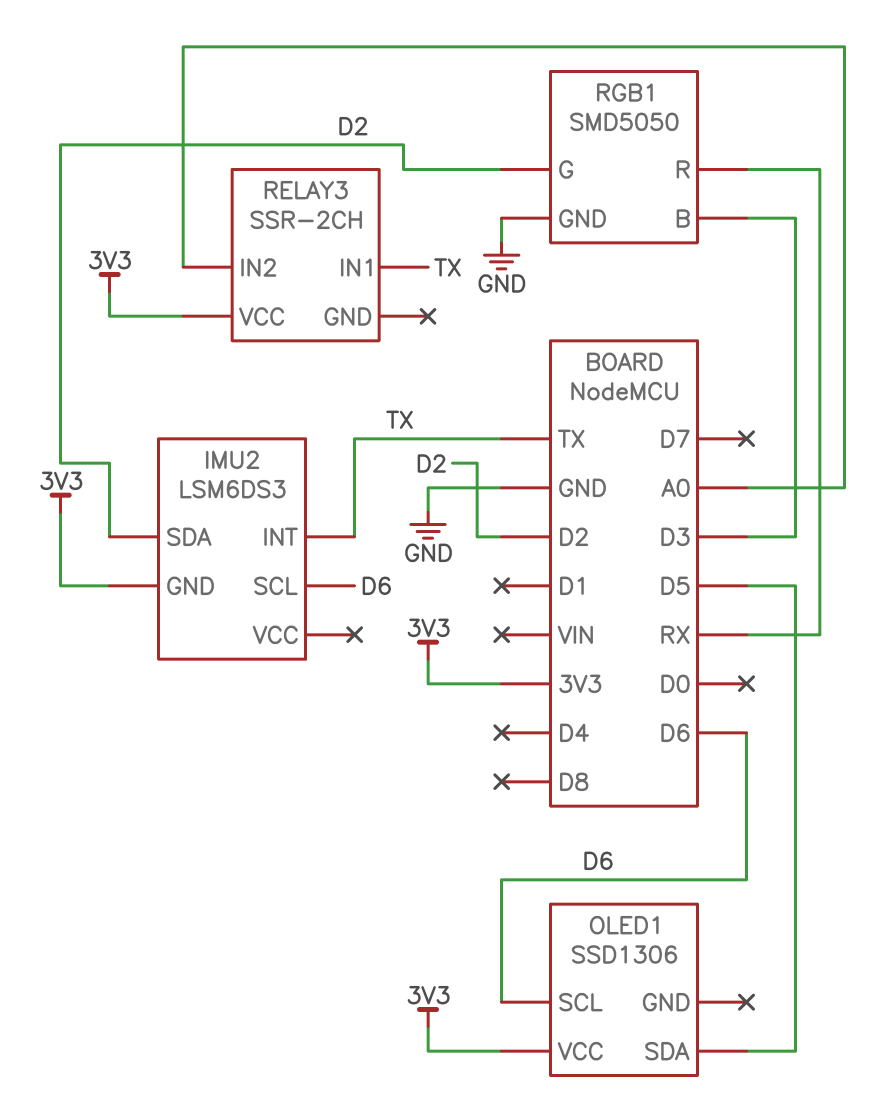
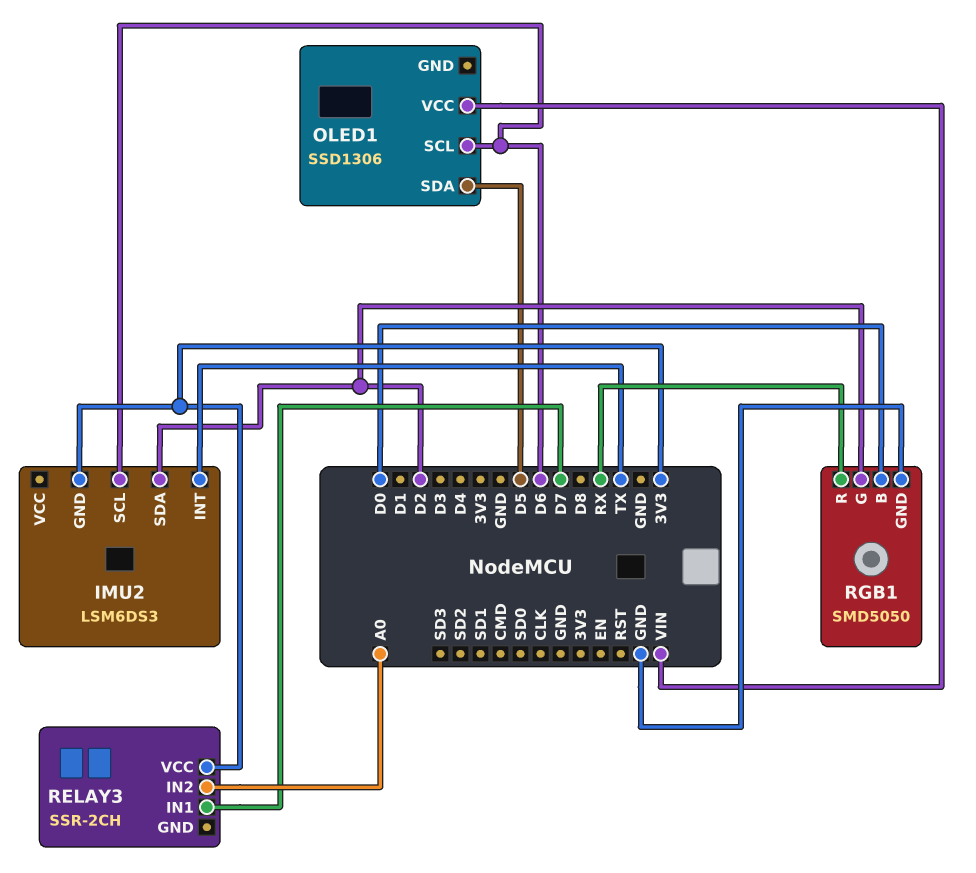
OLED1 pin VCC: 3V3 -> VIN
RELAY3 pin IN1: TX -> D7
RGB1 pin B: D3 -> D0

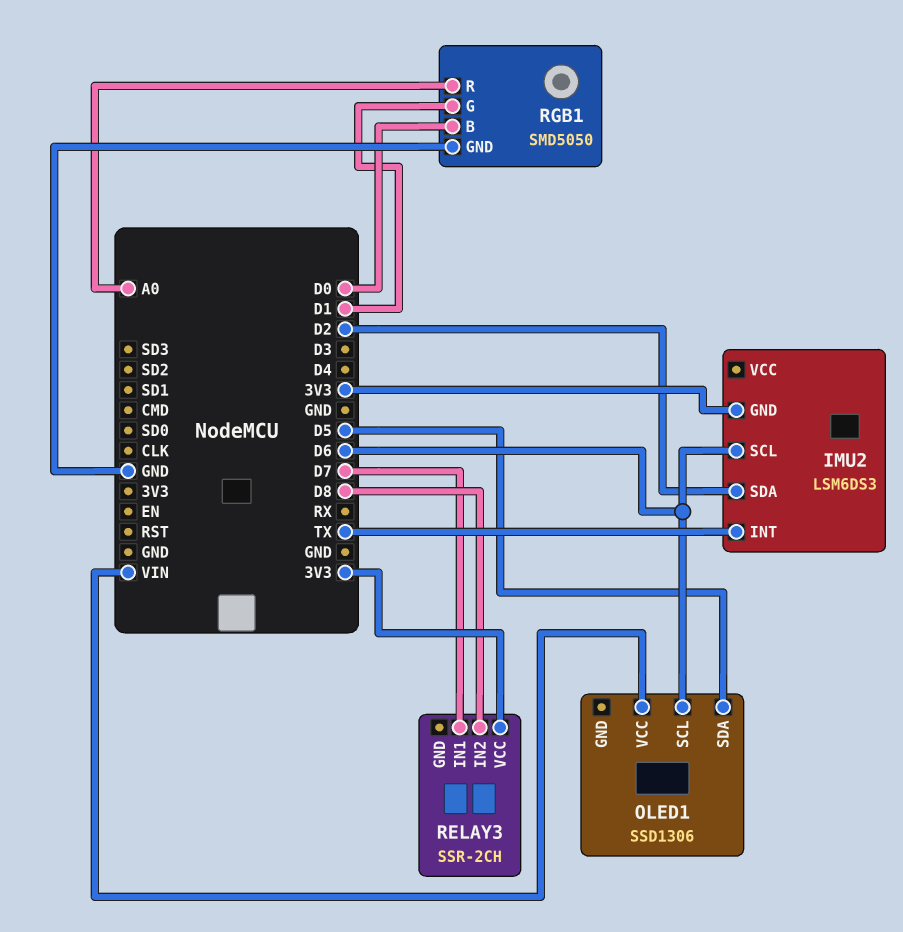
RELAY3 pin IN2: A0 -> D8
RGB1 pin G: D2 -> D1
RGB1 pin R: RX -> A0

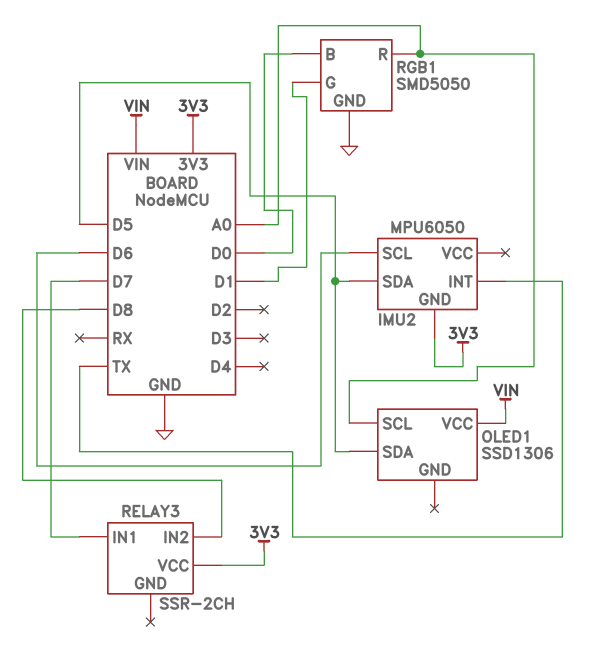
IMU2: LSM6DS3 -> MPU6050
IMU2 pin SDA: D2 -> D5
OLED1 pin SCL: D6 -> A0

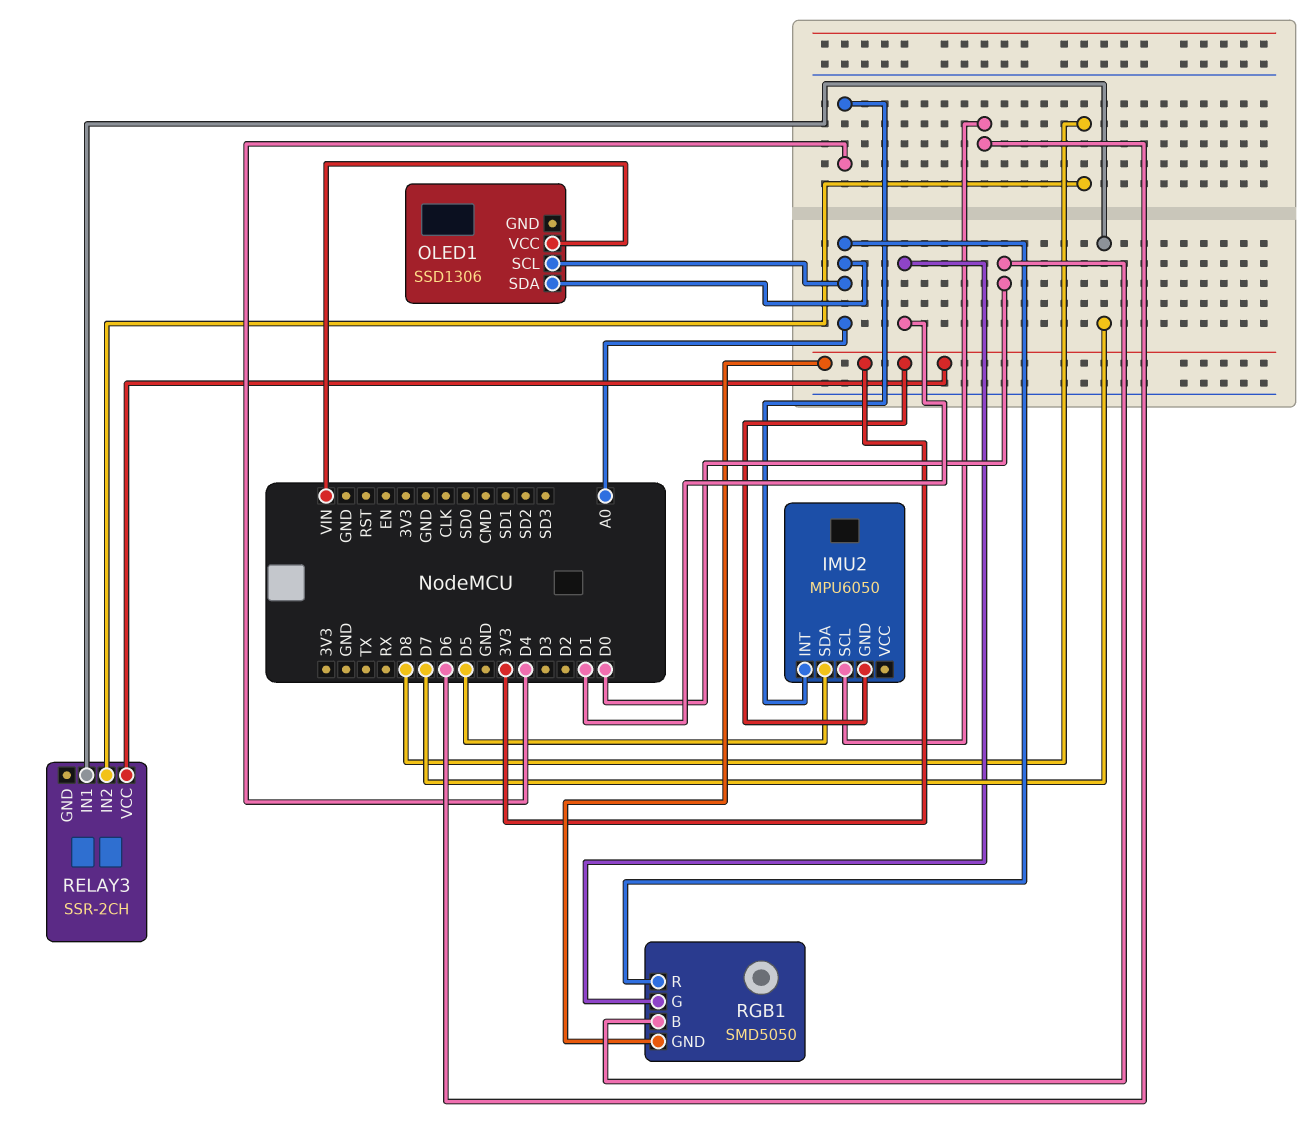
IMU2 pin INT: TX -> D4
OLED1 pin SDA: D5 -> A0
RGB1 pin GND: GND -> 3V3

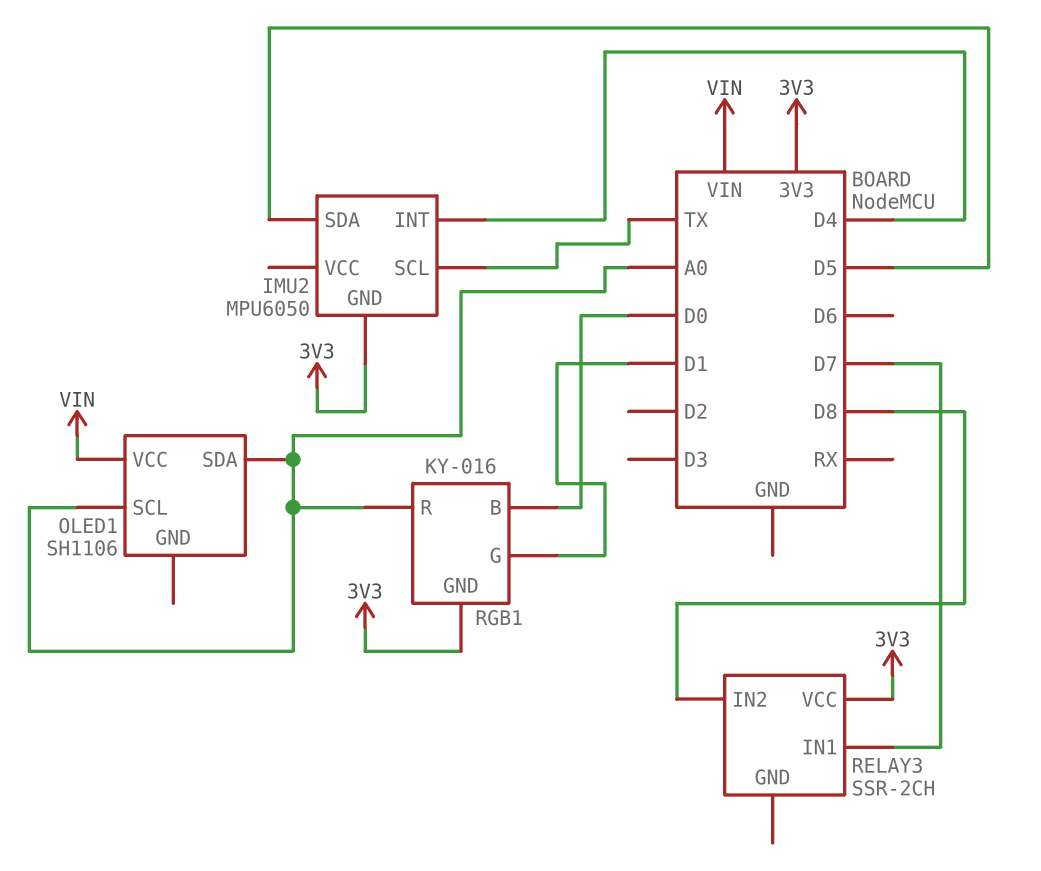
IMU2 pin SCL: D6 -> TX
OLED1: SSD1306 -> SH1106
RGB1: SMD5050 -> KY-016

